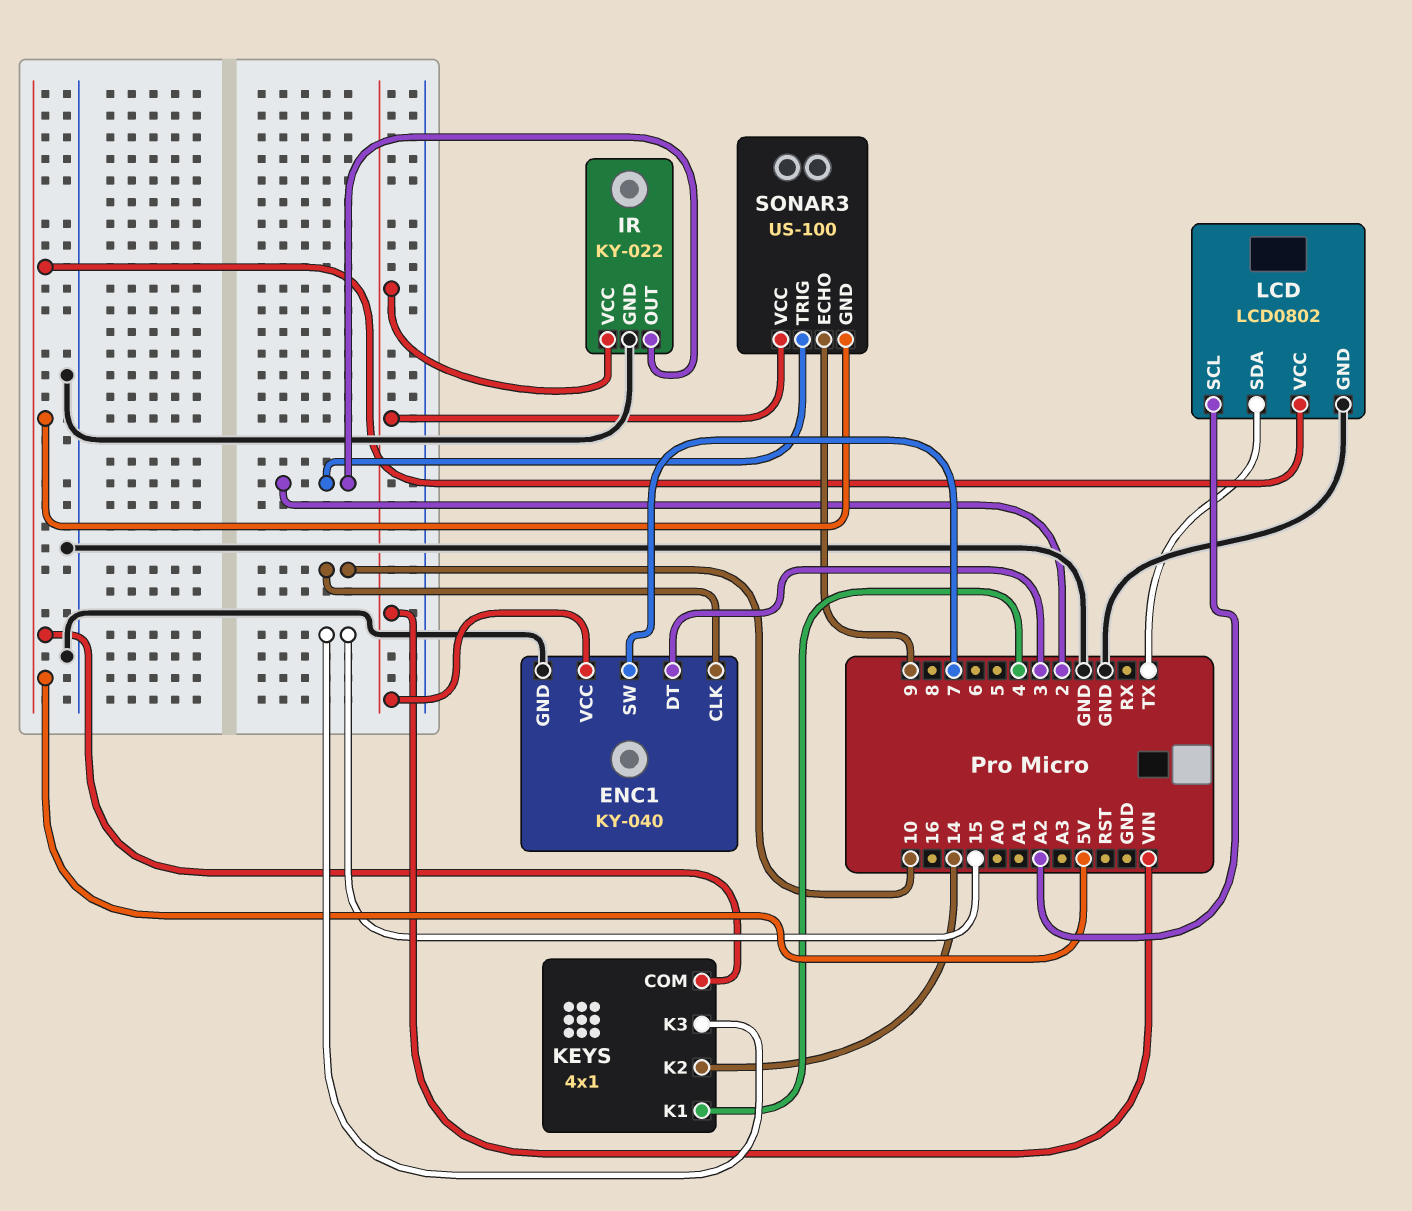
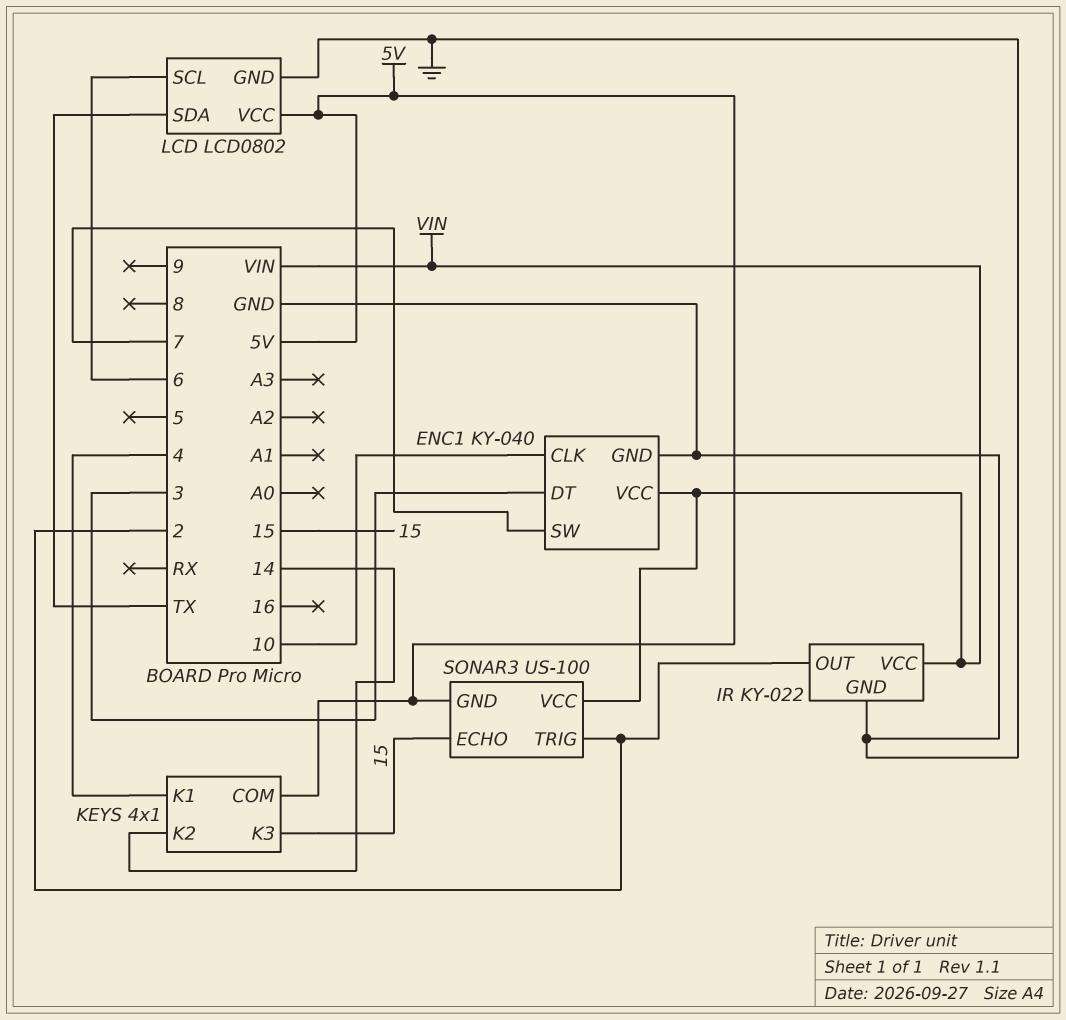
LCD pin SCL: A2 -> 6
SONAR3 pin ECHO: 9 -> 15

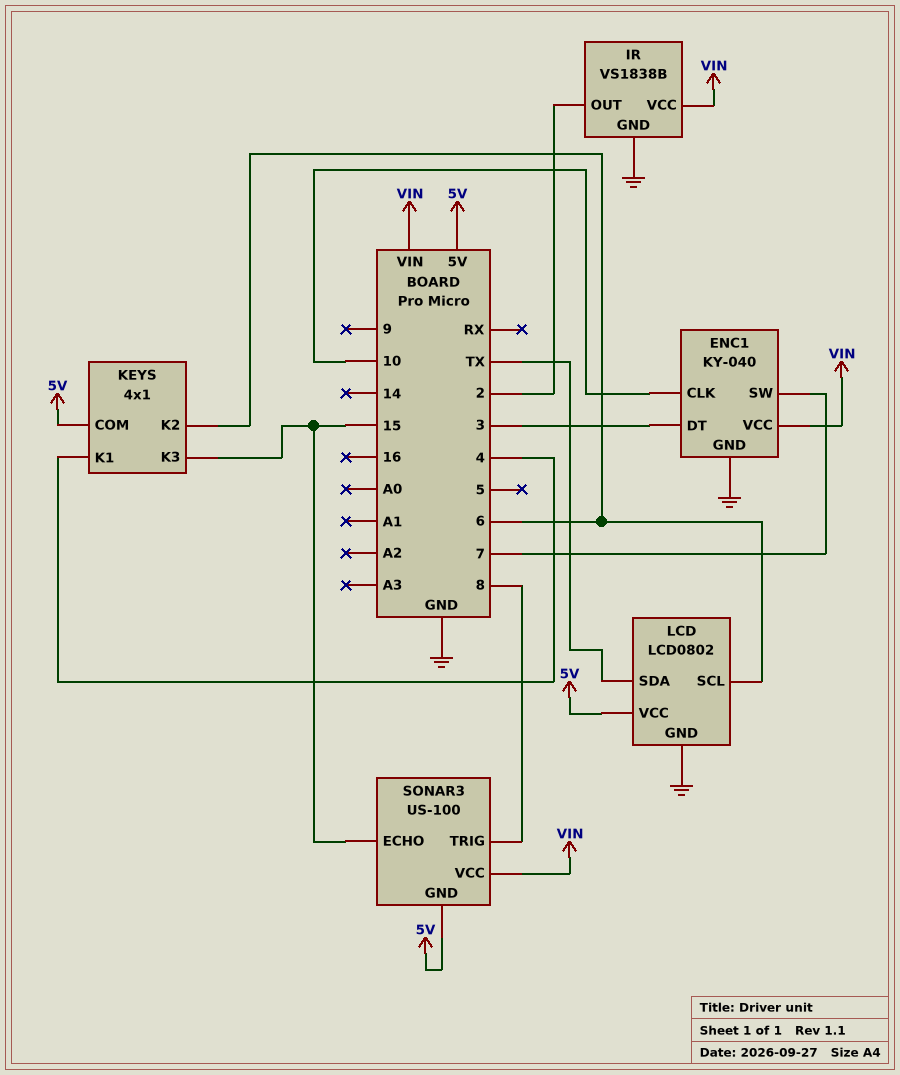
IR: KY-022 -> VS1838B
KEYS pin K2: 14 -> 6
SONAR3 pin TRIG: 2 -> 8

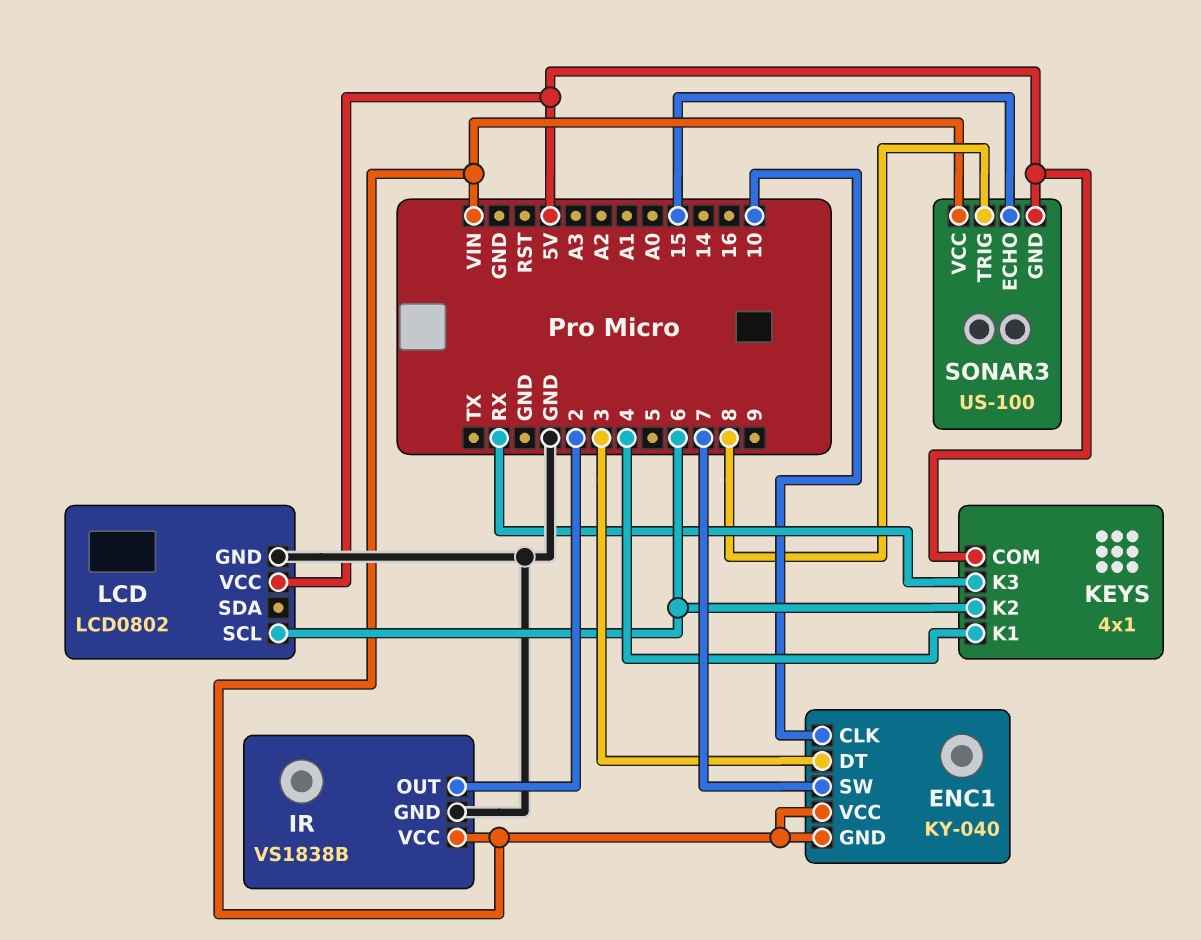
ENC1 pin GND: GND -> VIN
KEYS pin K3: 15 -> RX
LCD pin SDA: TX -> none

